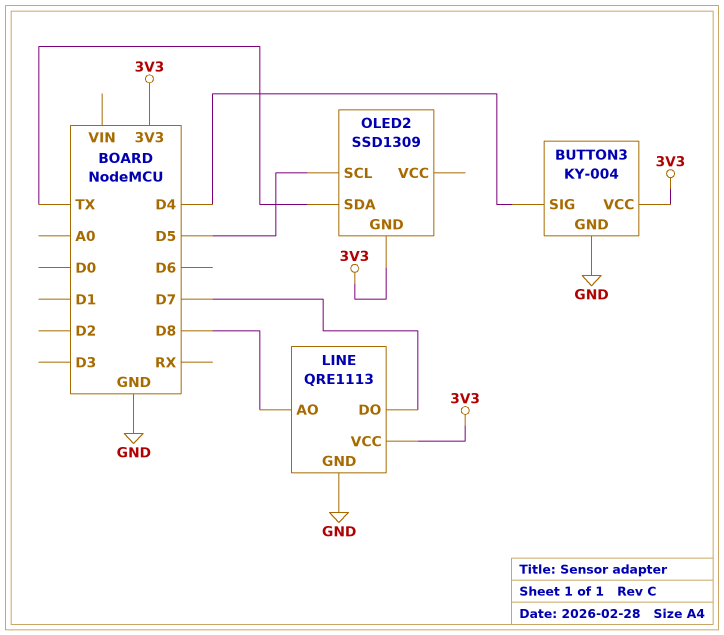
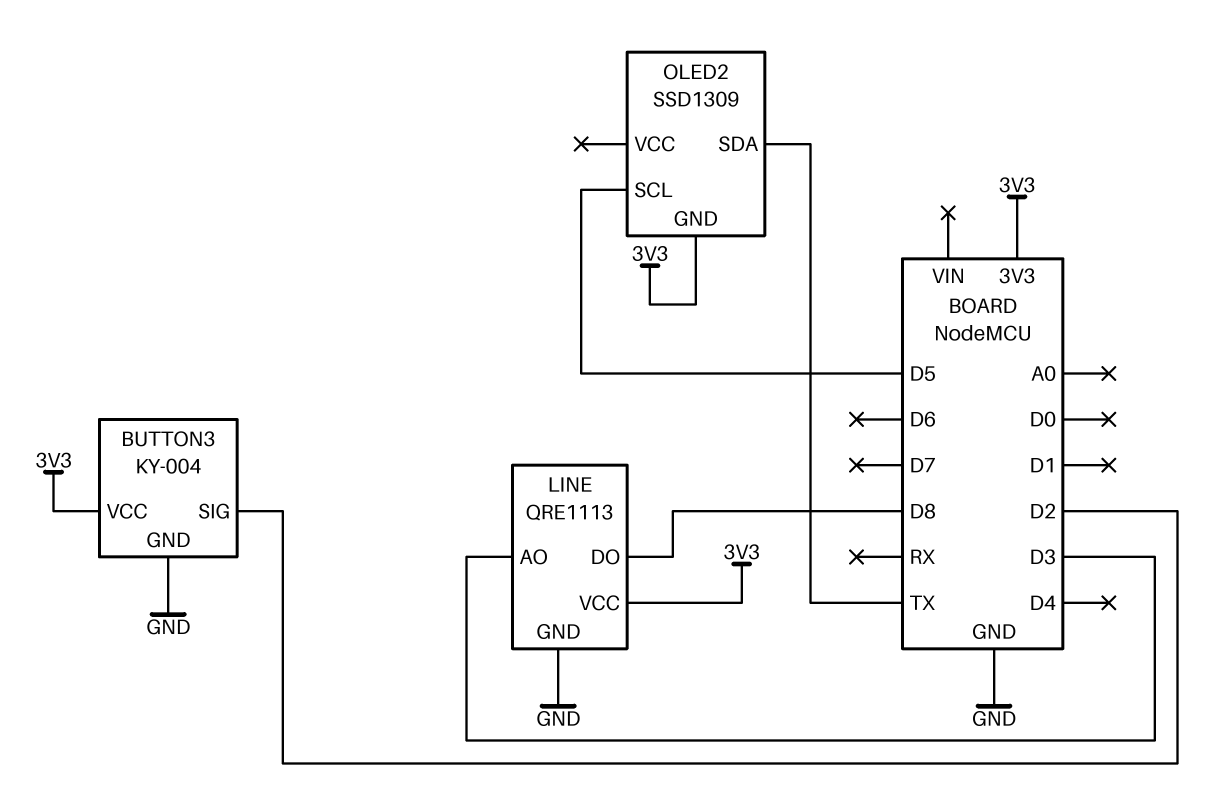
BUTTON3 pin SIG: D4 -> D2
LINE pin AO: D8 -> D3
LINE pin DO: D7 -> D8

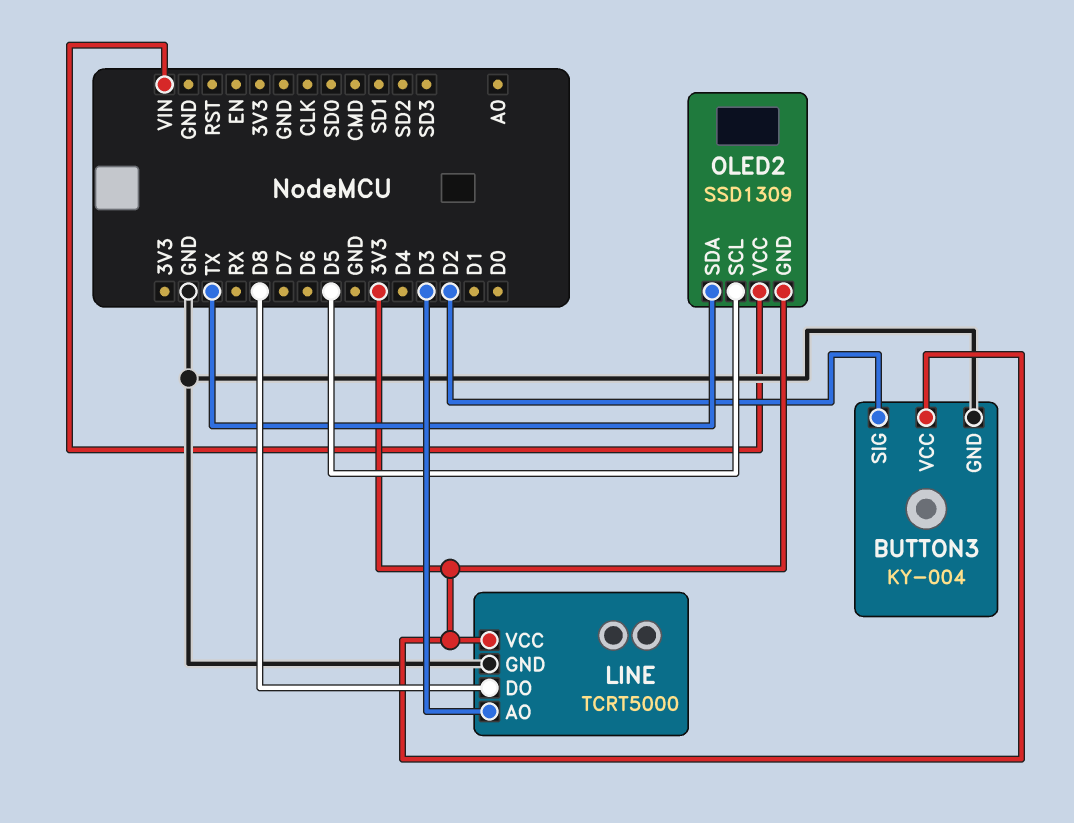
LINE: QRE1113 -> TCRT5000
OLED2 pin VCC: none -> VIN

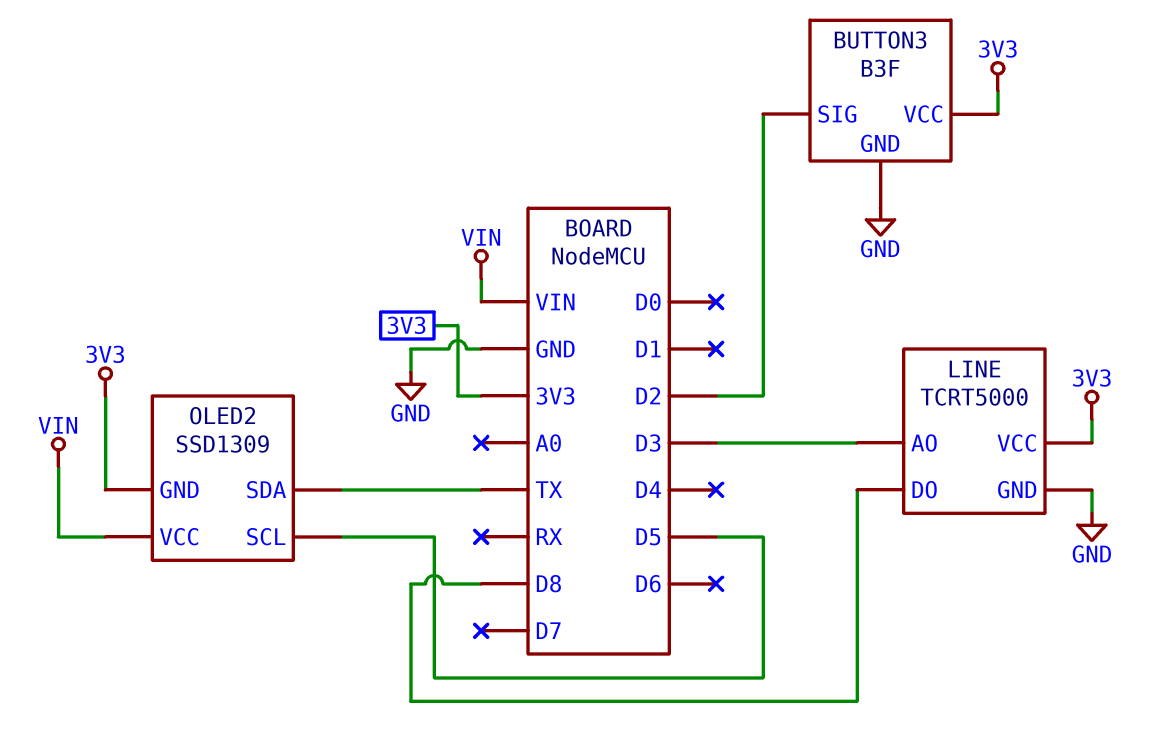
BUTTON3: KY-004 -> B3F

